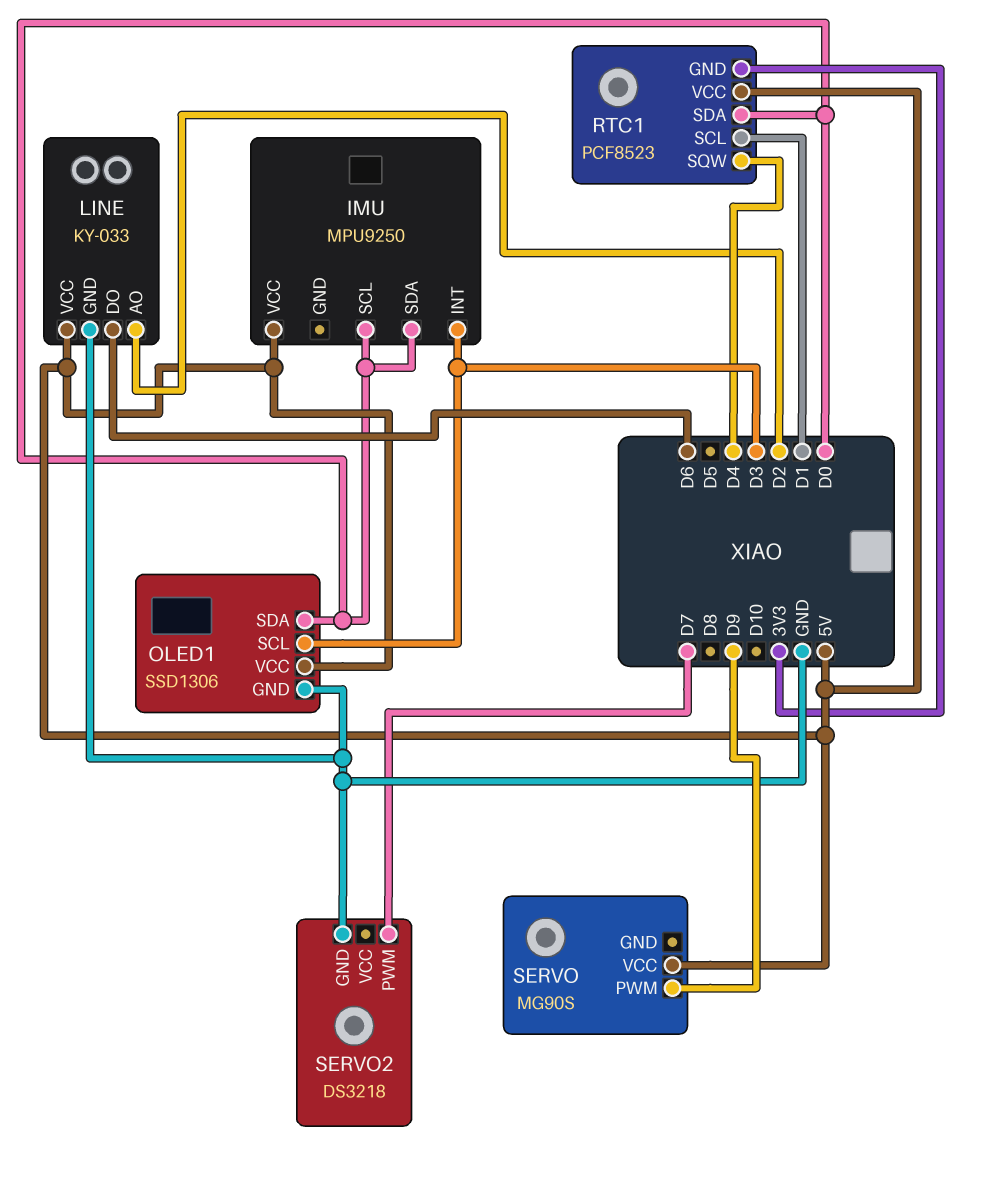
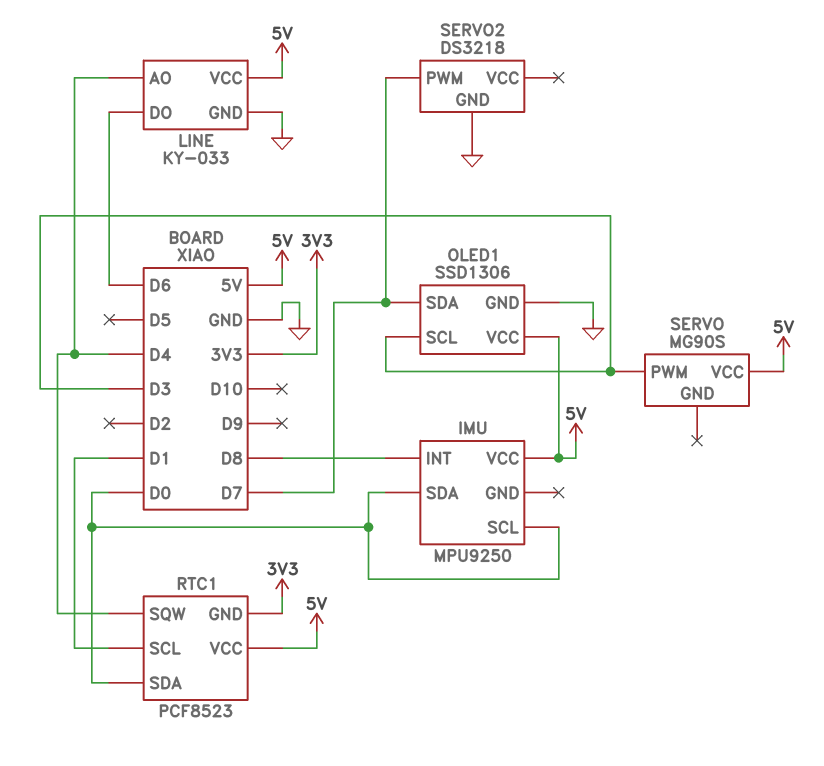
IMU pin INT: D3 -> D8
LINE pin AO: D2 -> D4
OLED1 pin SDA: D0 -> D7
SERVO pin PWM: D9 -> D3

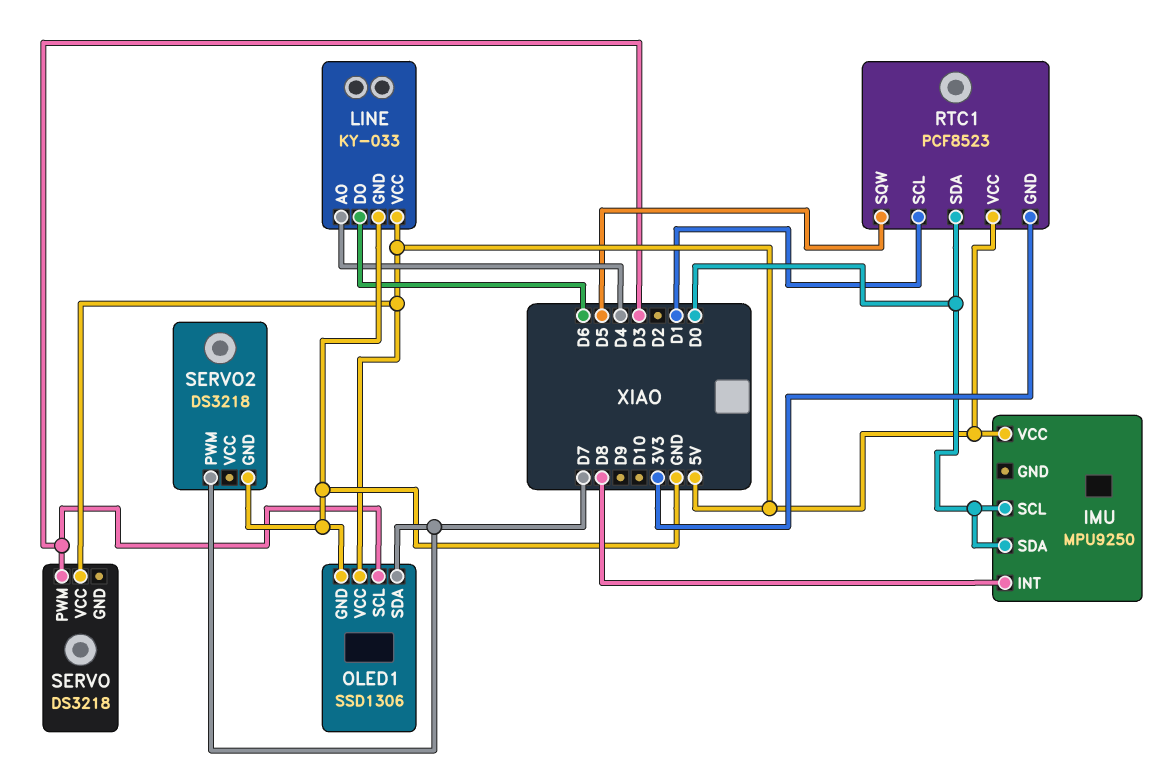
RTC1 pin SQW: D4 -> D5
SERVO: MG90S -> DS3218

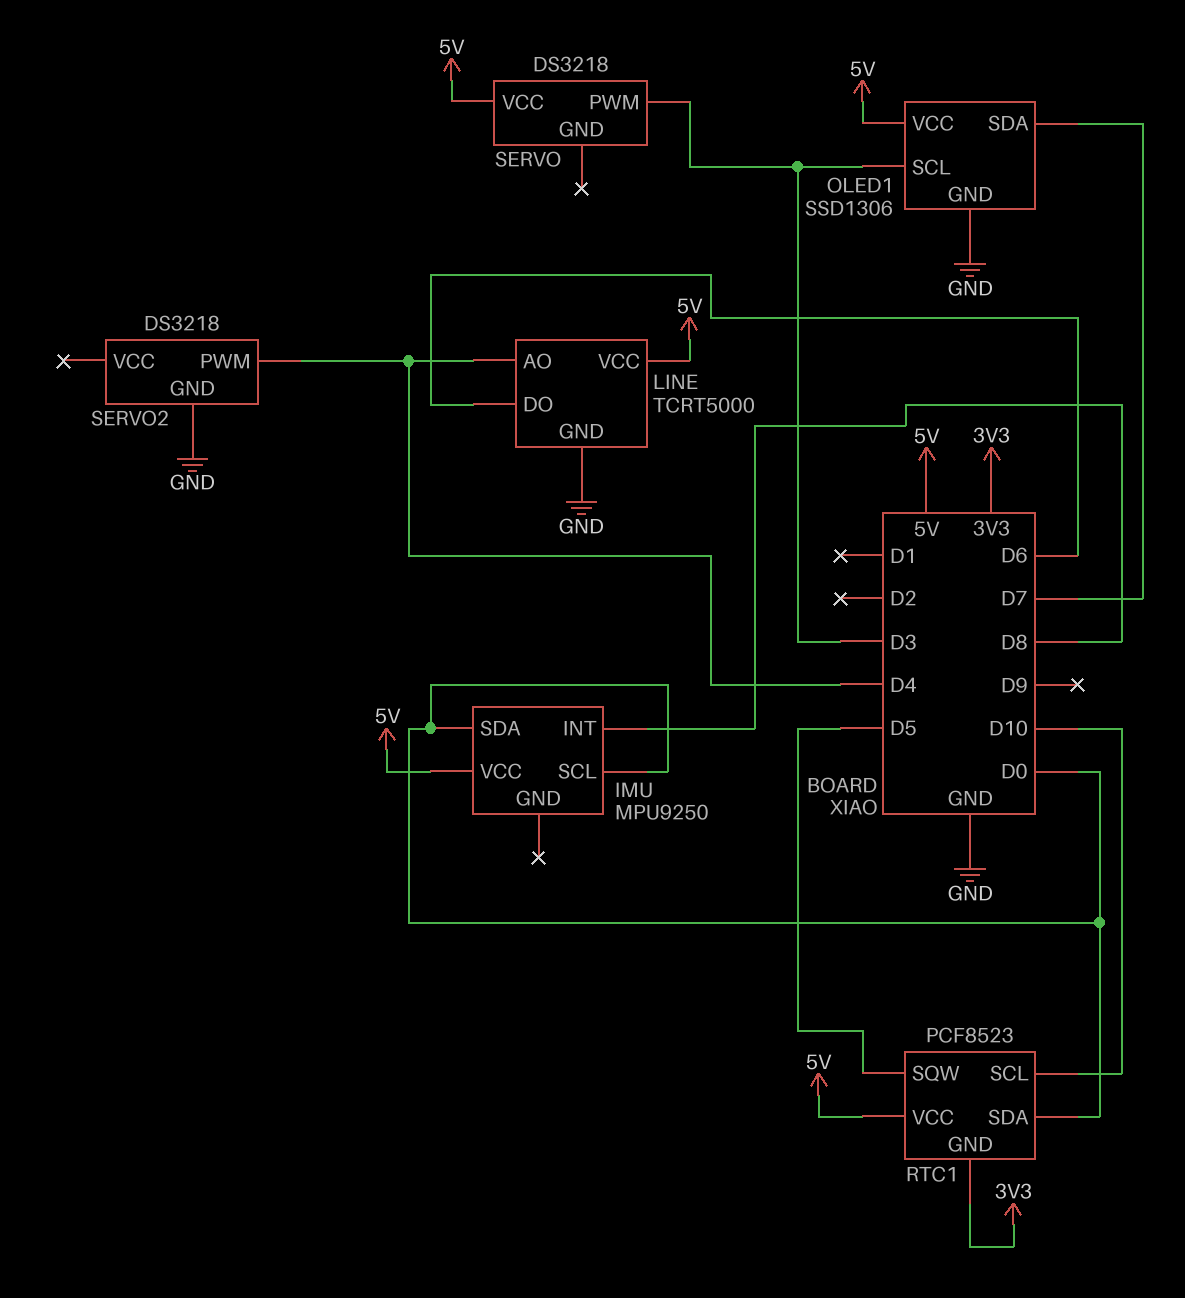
LINE: KY-033 -> TCRT5000
RTC1 pin SCL: D1 -> D10
SERVO2 pin PWM: D7 -> D4

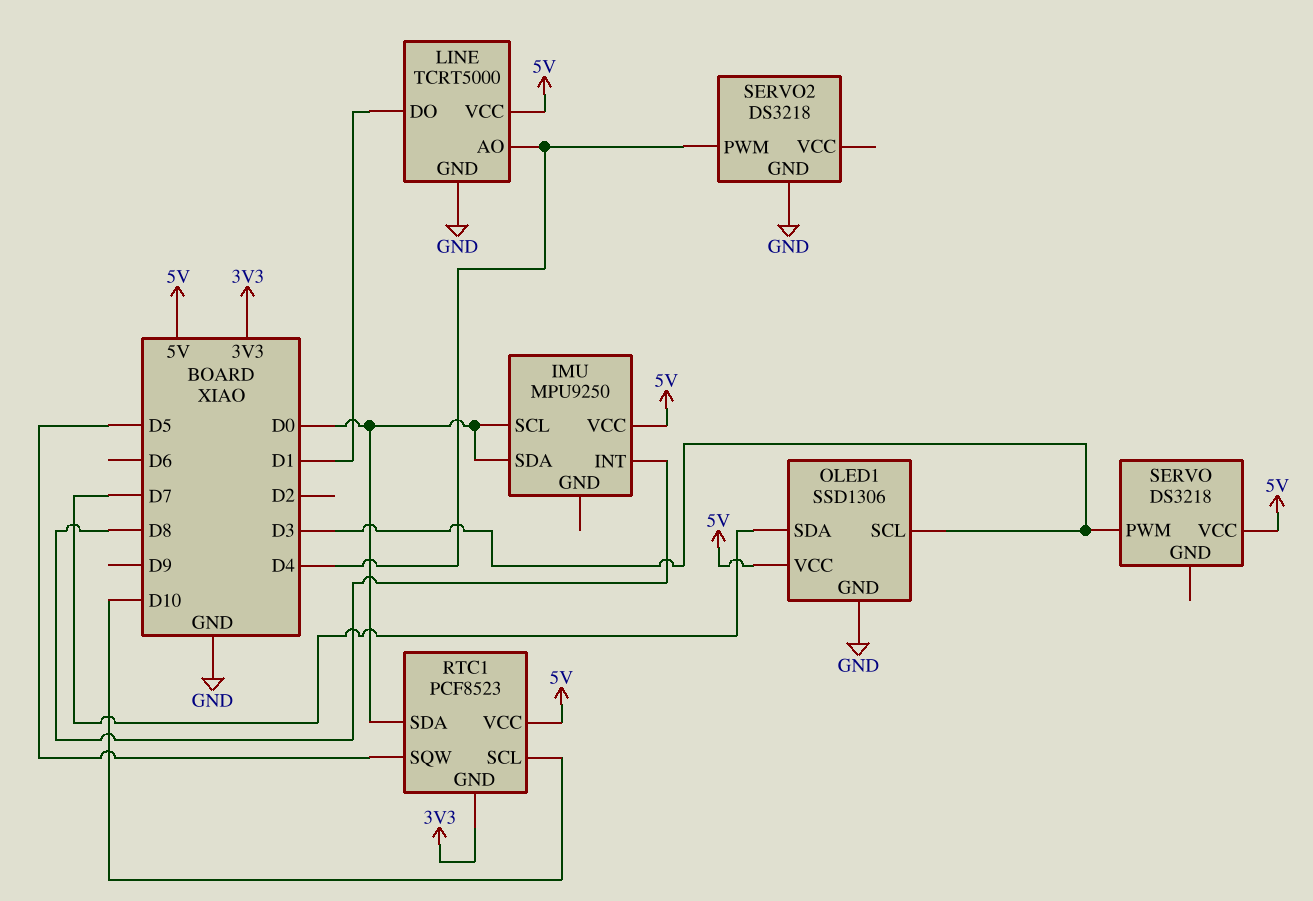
LINE pin DO: D6 -> D1

